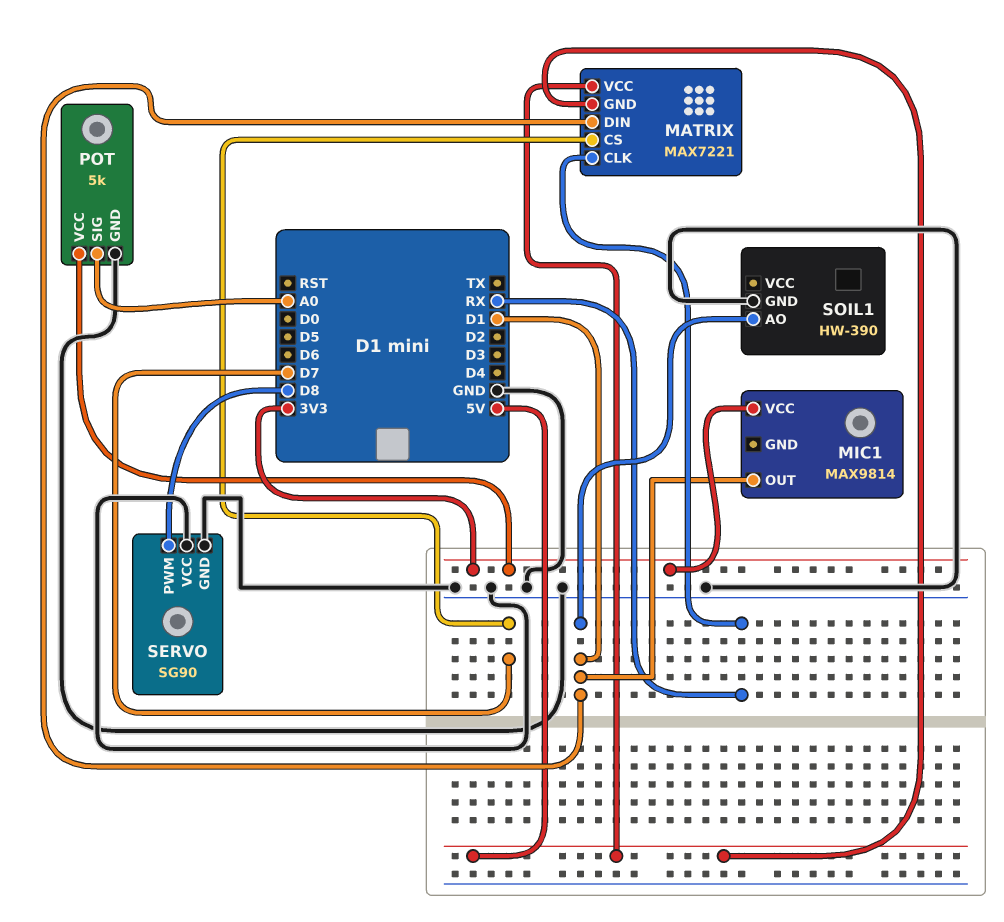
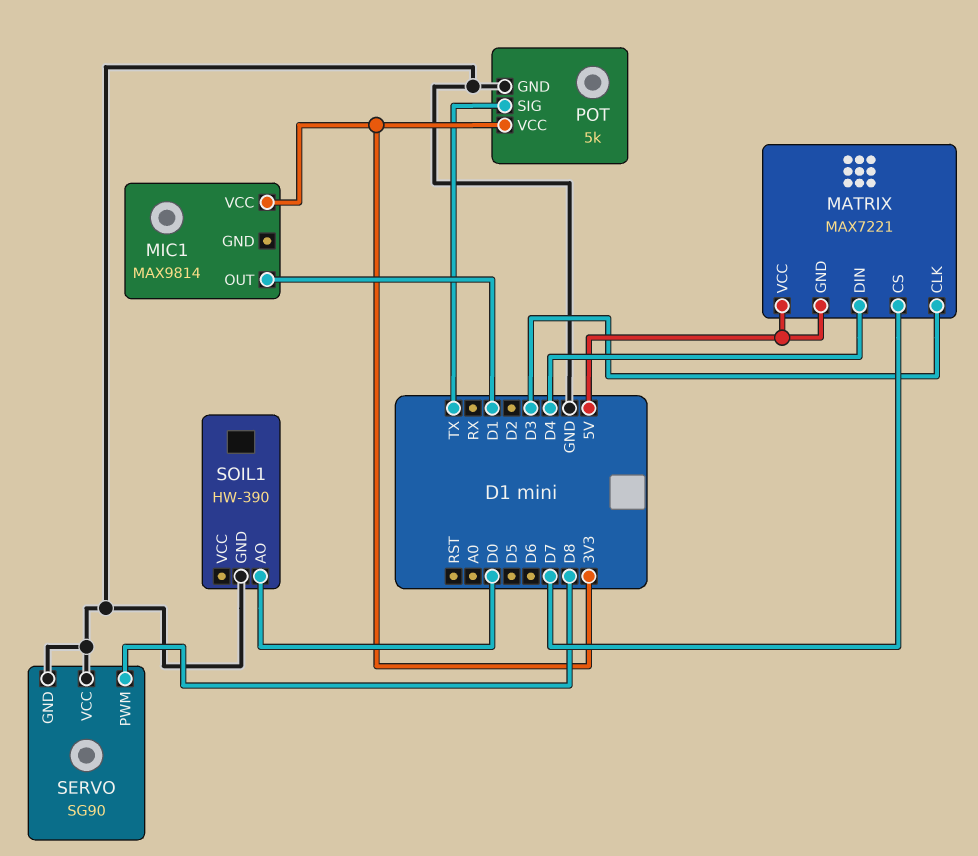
MATRIX pin CLK: RX -> D3
MATRIX pin DIN: D1 -> D4
POT pin SIG: A0 -> TX
SOIL1 pin AO: D1 -> D0

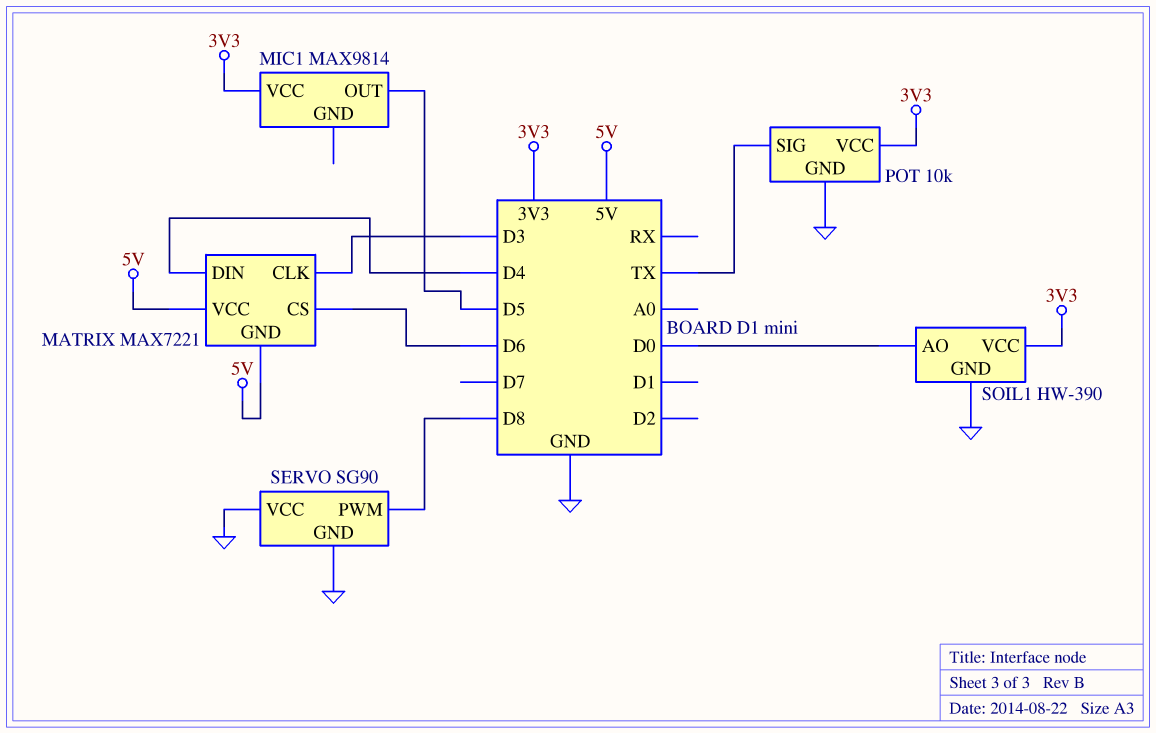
MATRIX pin CS: D7 -> D6
MIC1 pin OUT: D1 -> D5
POT: 5k -> 10k
SOIL1 pin VCC: none -> 3V3

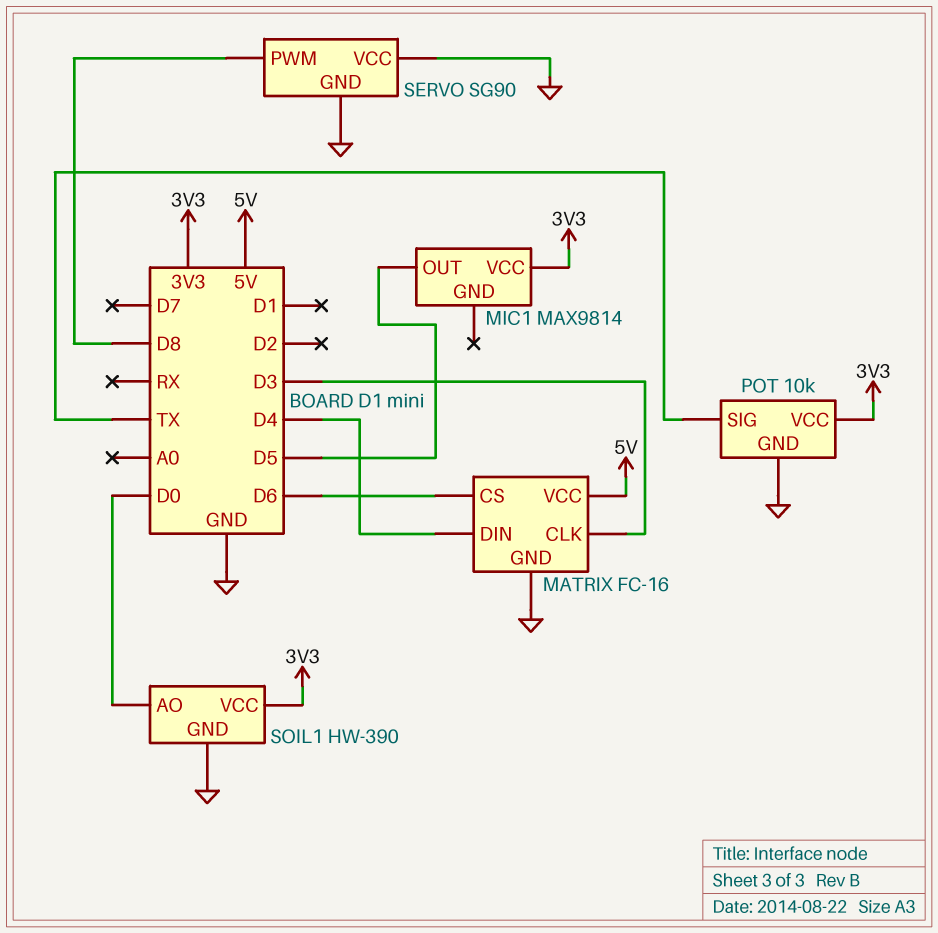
MATRIX: MAX7221 -> FC-16
MATRIX pin GND: 5V -> GND

